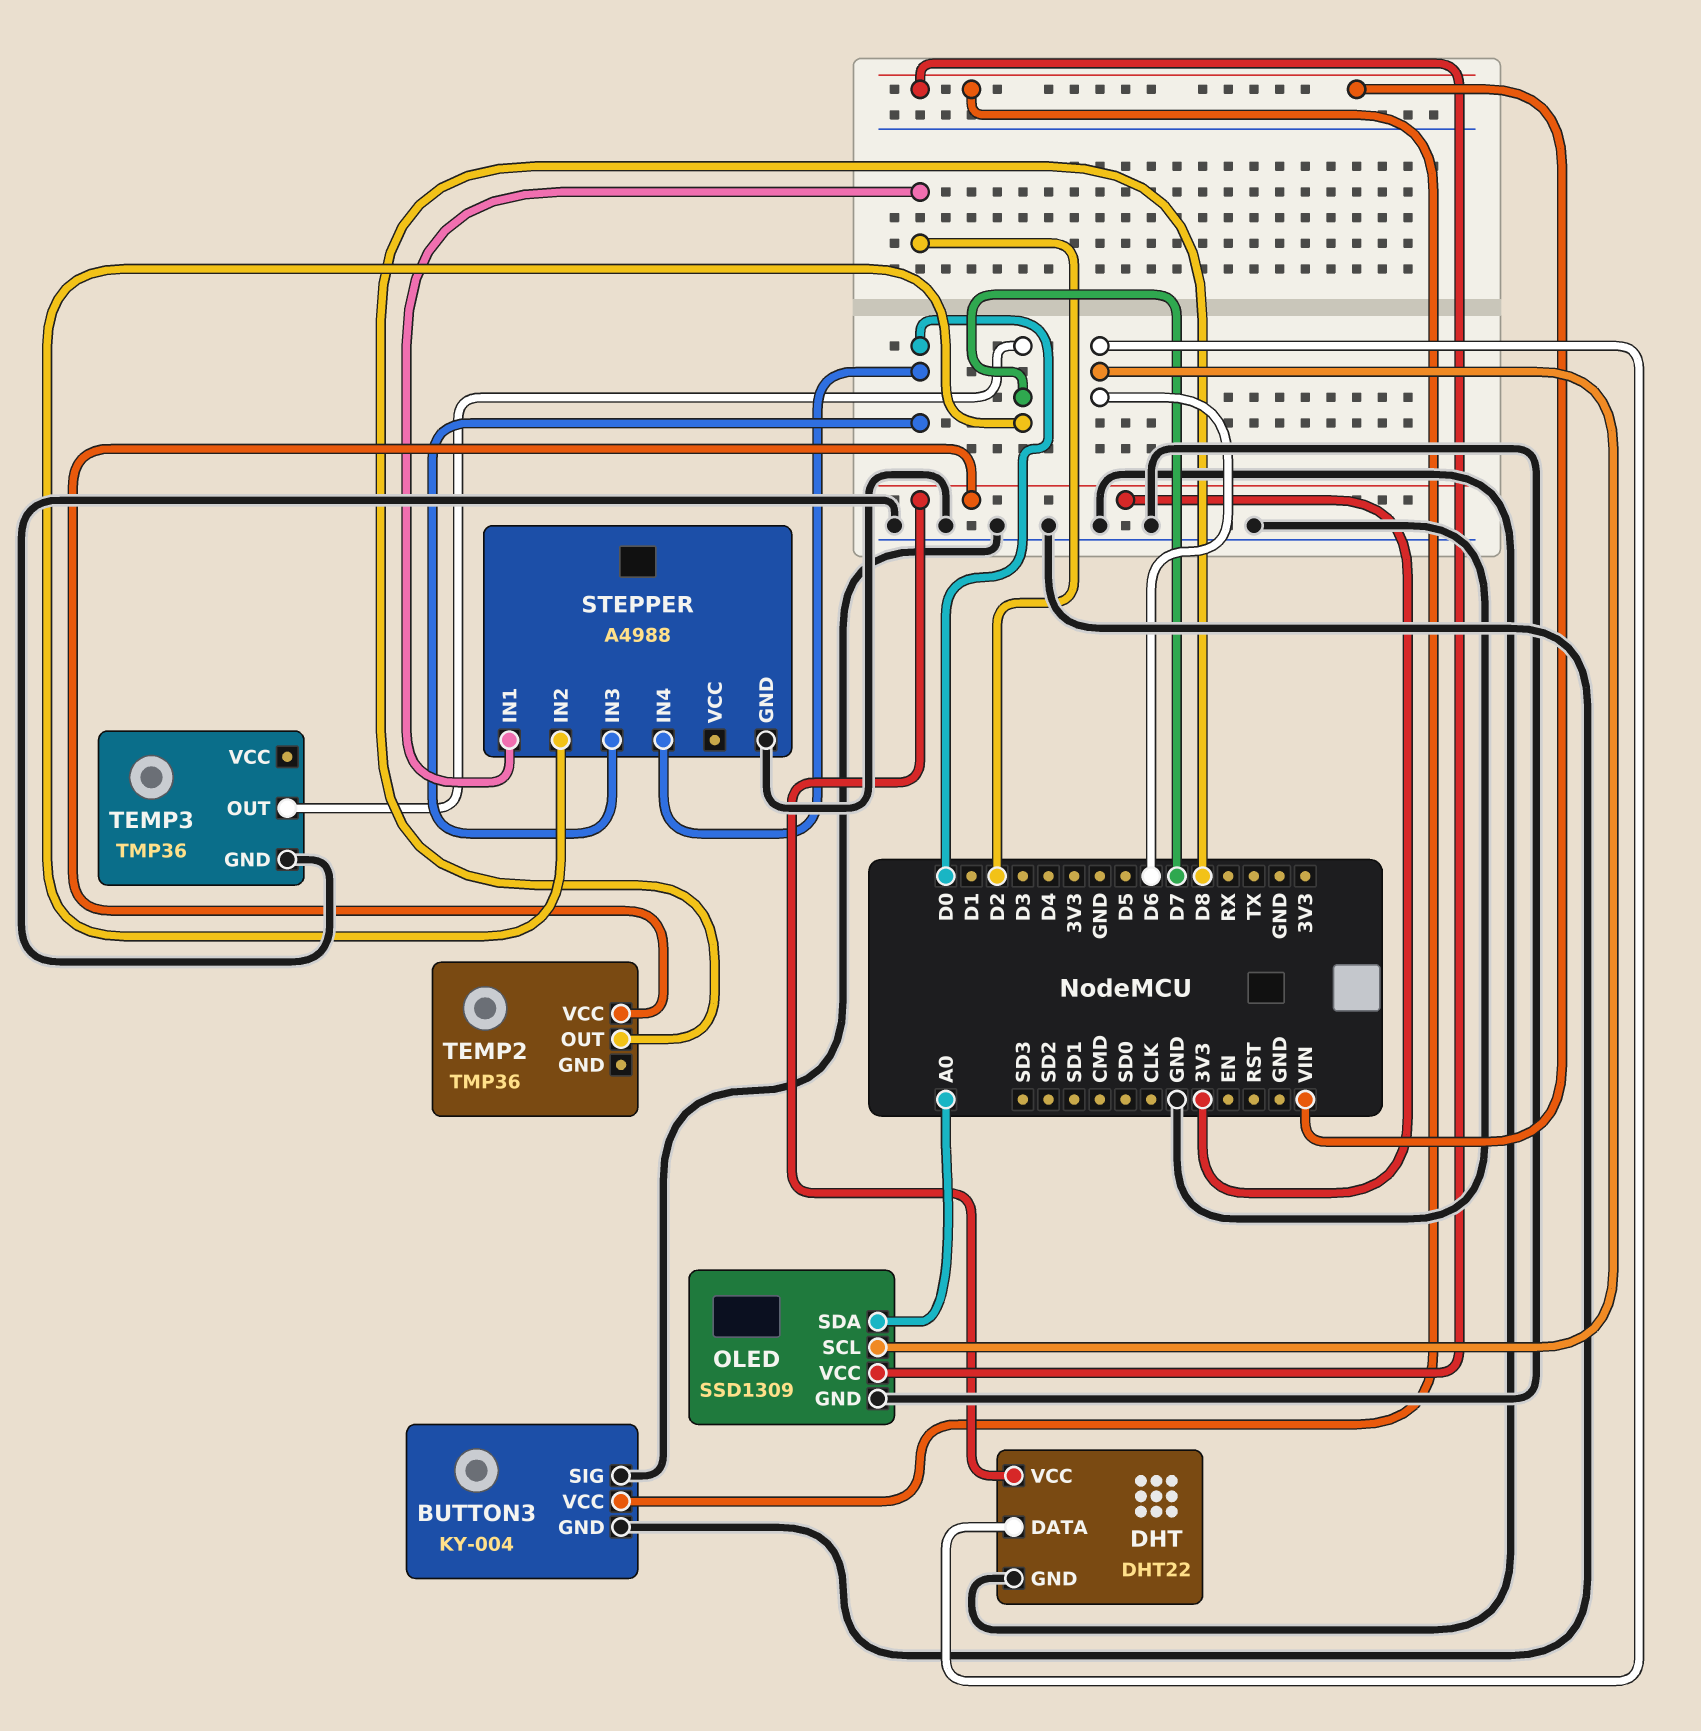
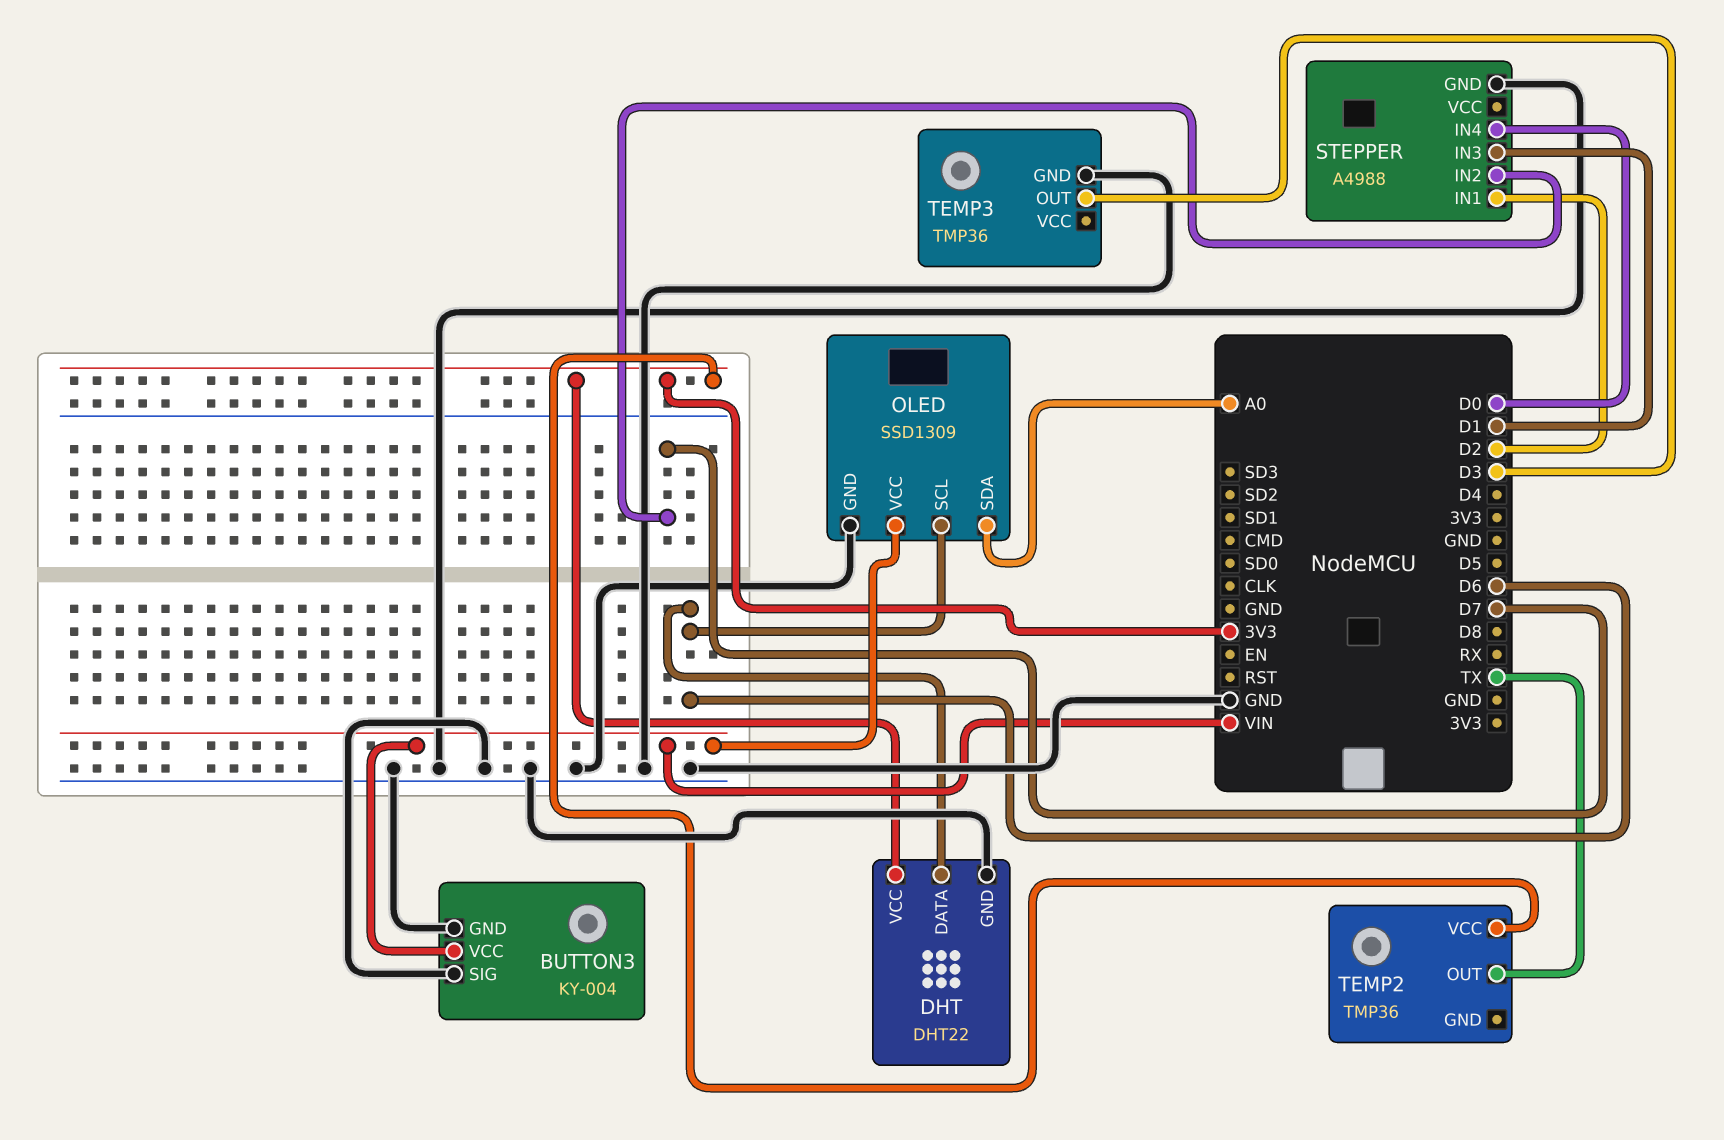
STEPPER pin IN3: D0 -> D1
TEMP2 pin OUT: D8 -> TX
TEMP3 pin OUT: D7 -> D3

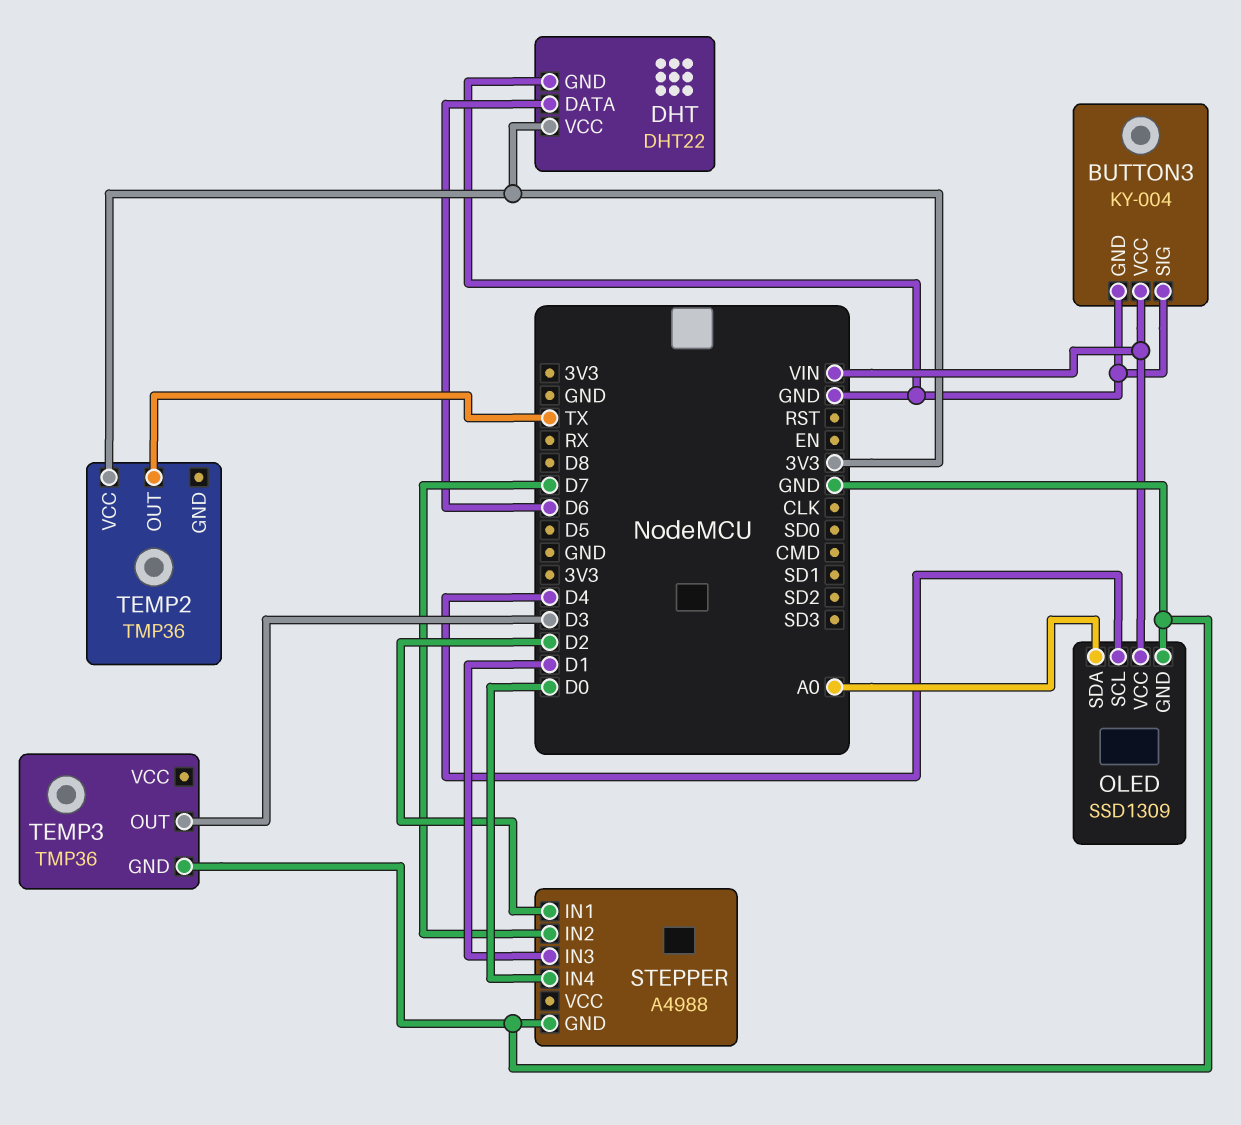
OLED pin SCL: D6 -> D4

